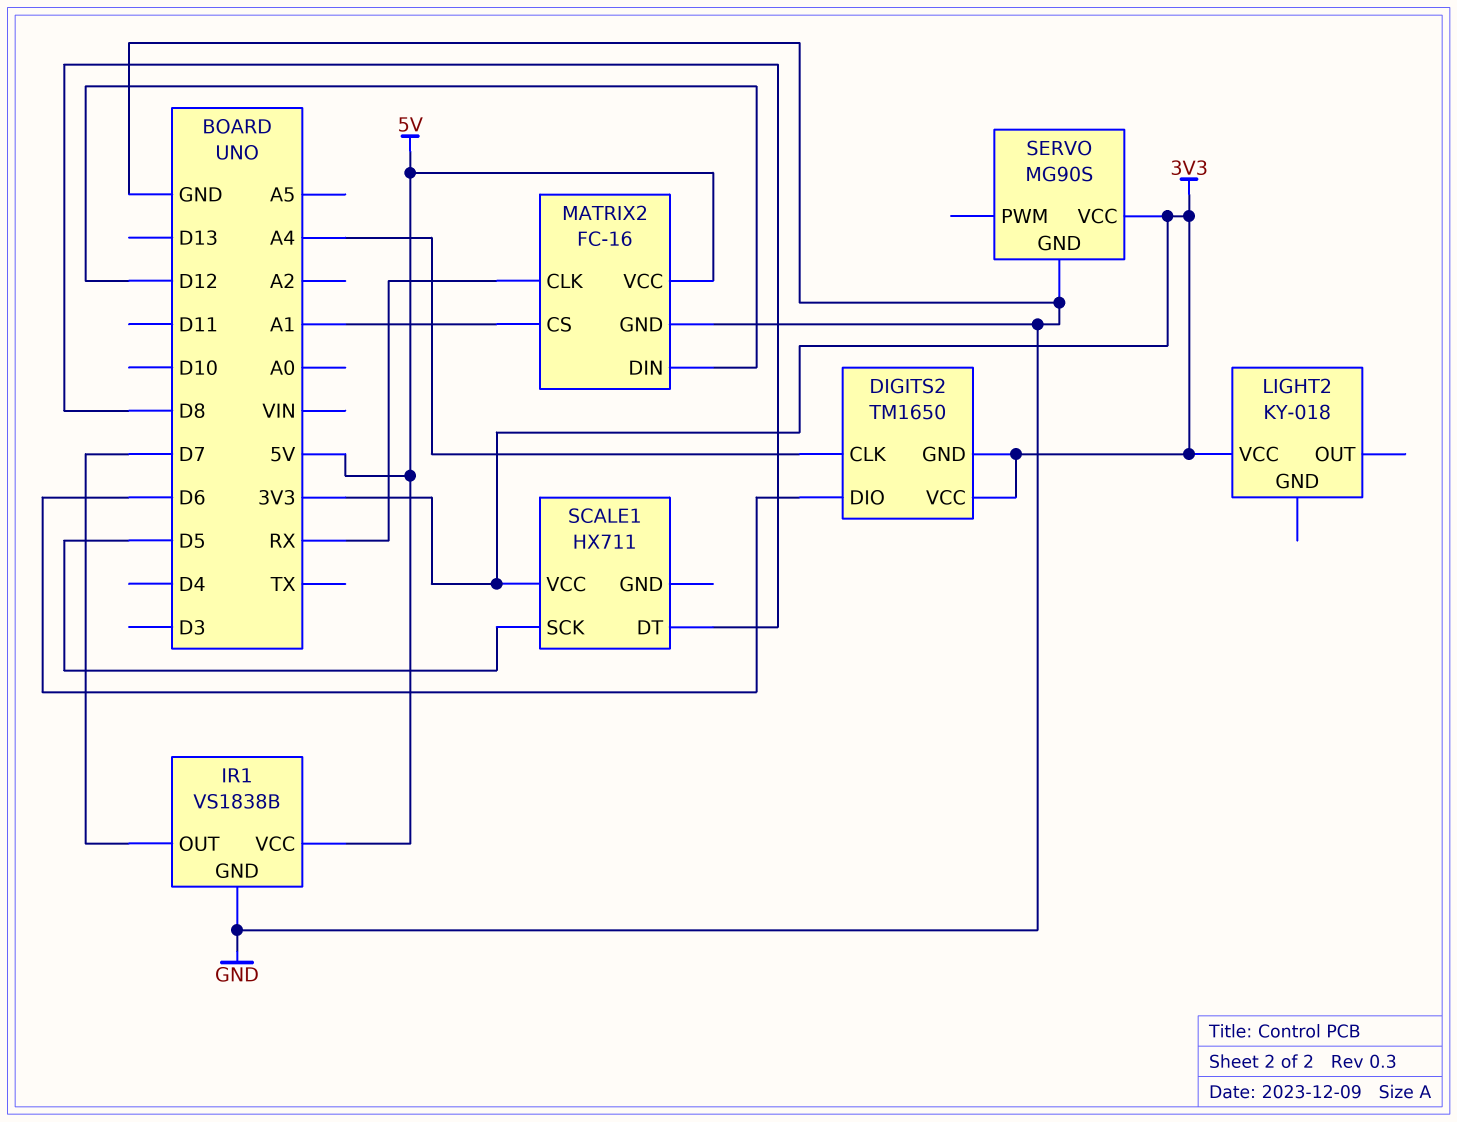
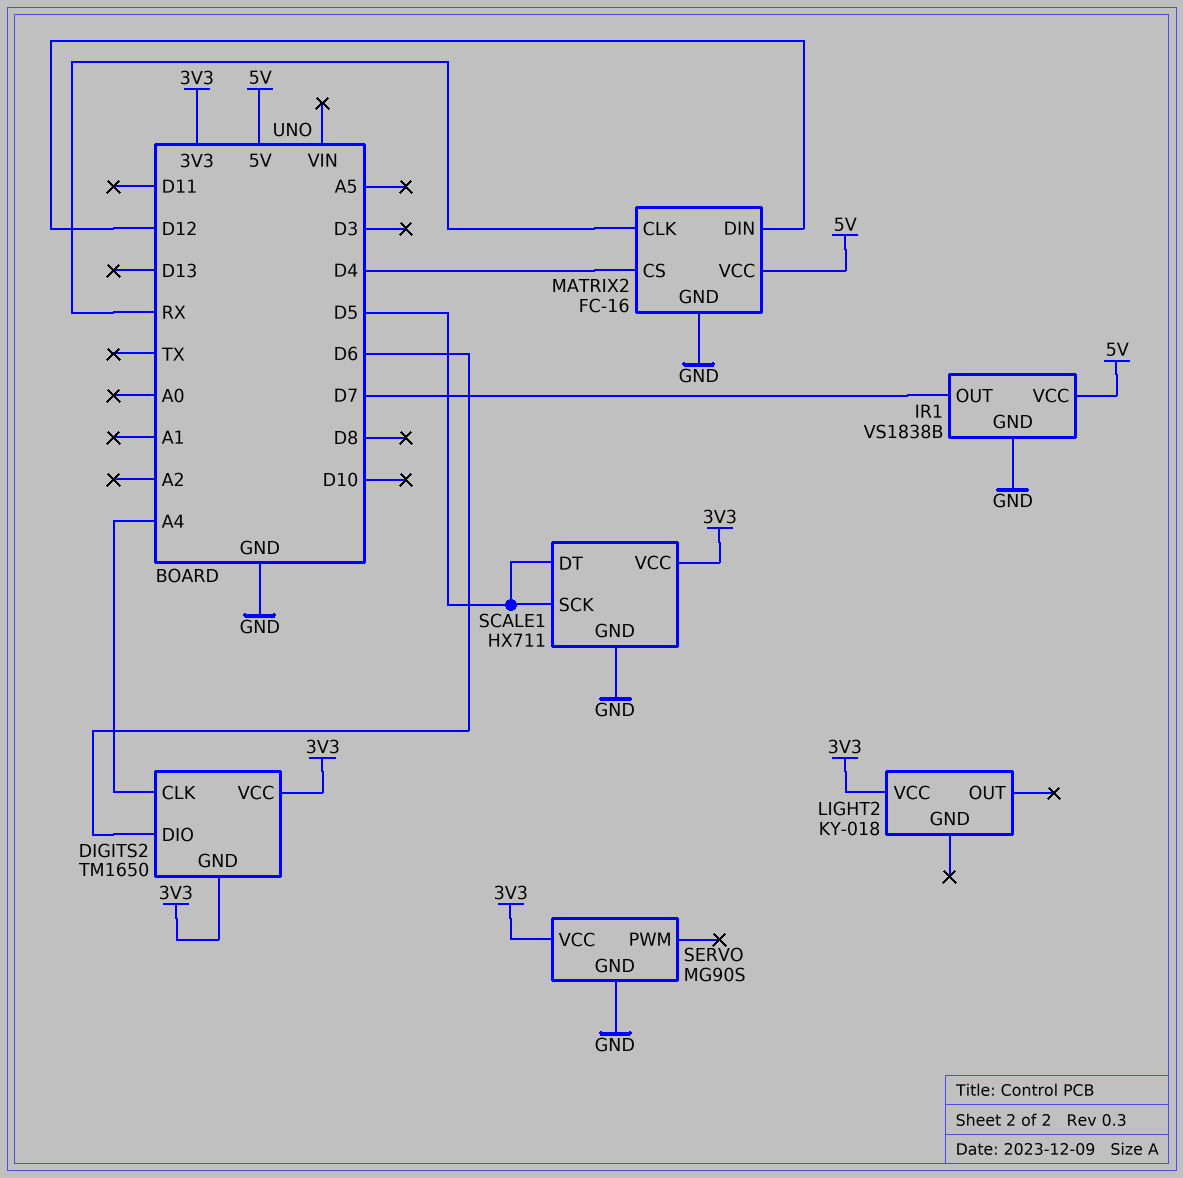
MATRIX2 pin CS: A1 -> D4
SCALE1 pin DT: D8 -> D5
SCALE1 pin GND: none -> GND

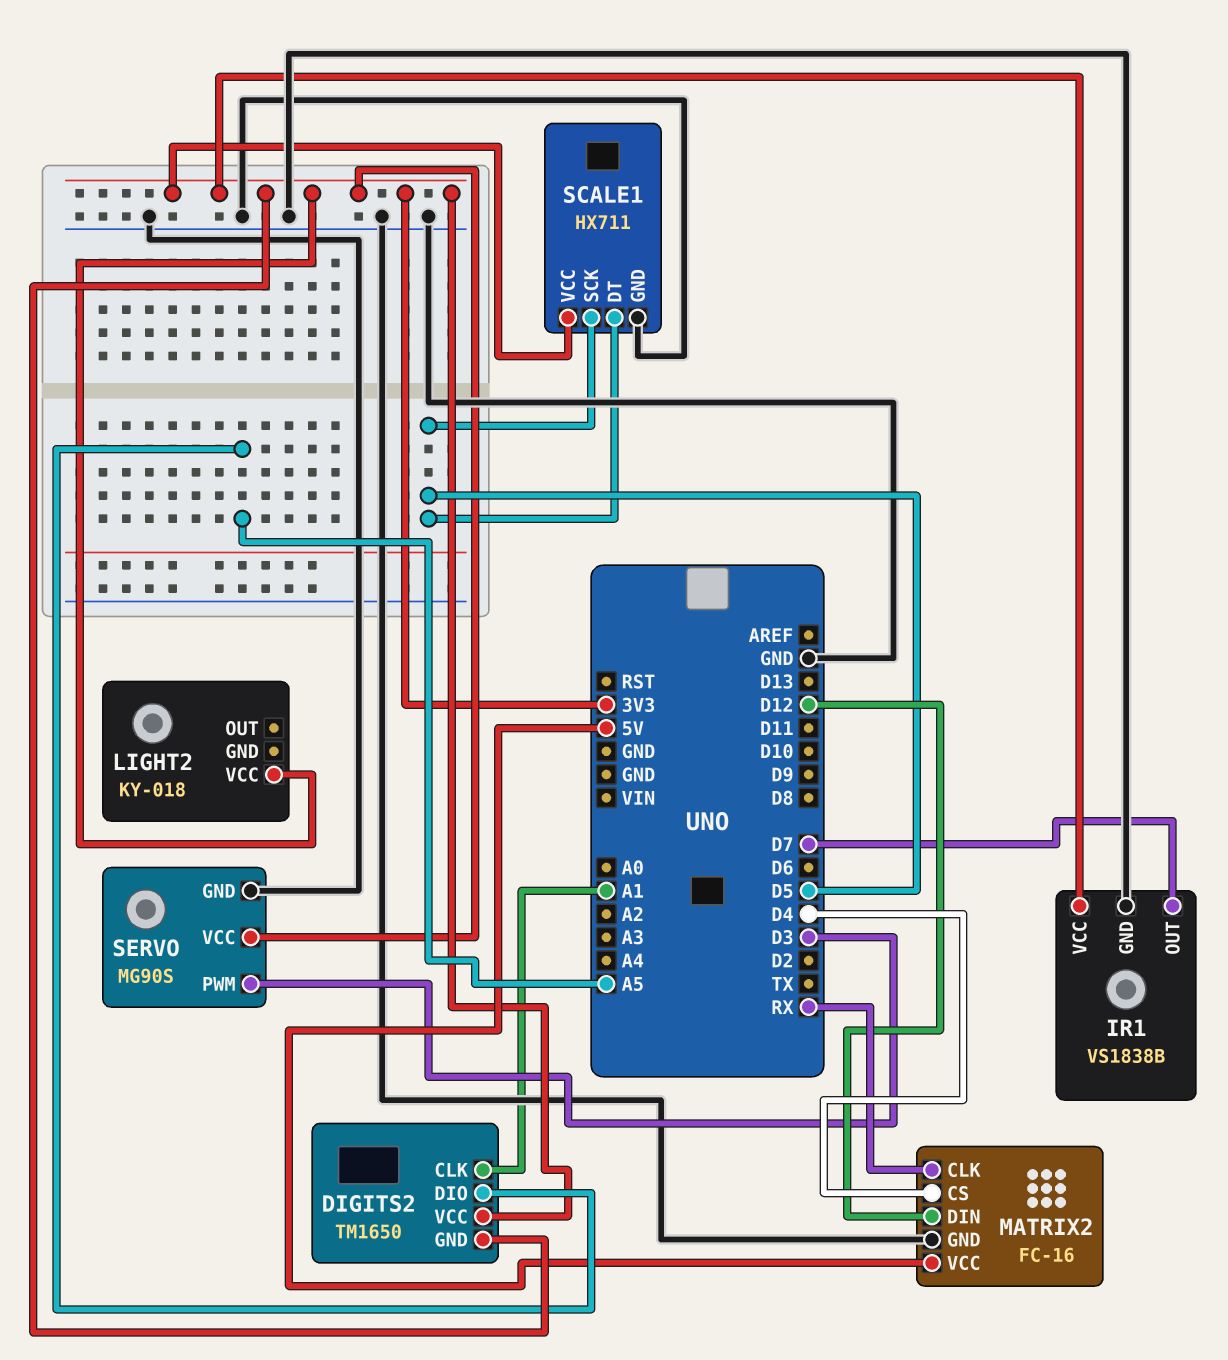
DIGITS2 pin CLK: A4 -> A1
DIGITS2 pin DIO: D6 -> A5
IR1 pin VCC: 5V -> 3V3
SERVO pin PWM: none -> D3

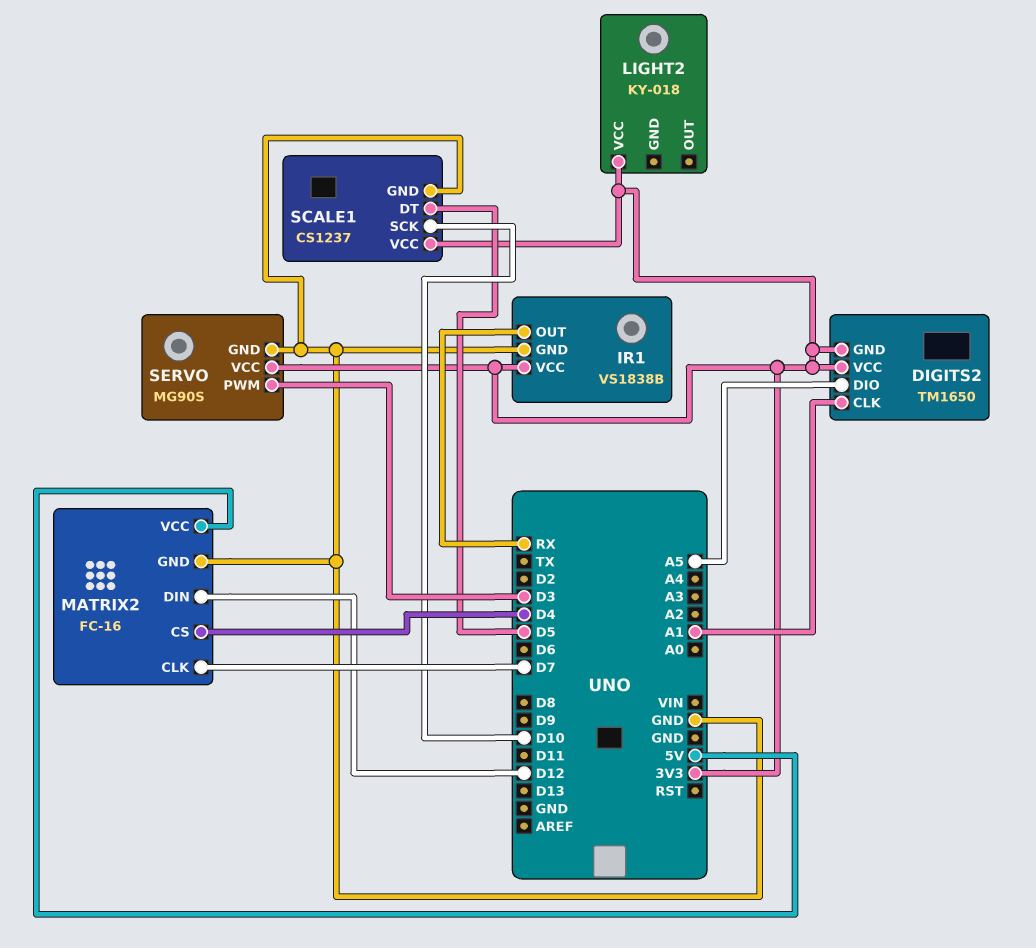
IR1 pin OUT: D7 -> RX
MATRIX2 pin CLK: RX -> D7
SCALE1: HX711 -> CS1237
SCALE1 pin SCK: D5 -> D10

